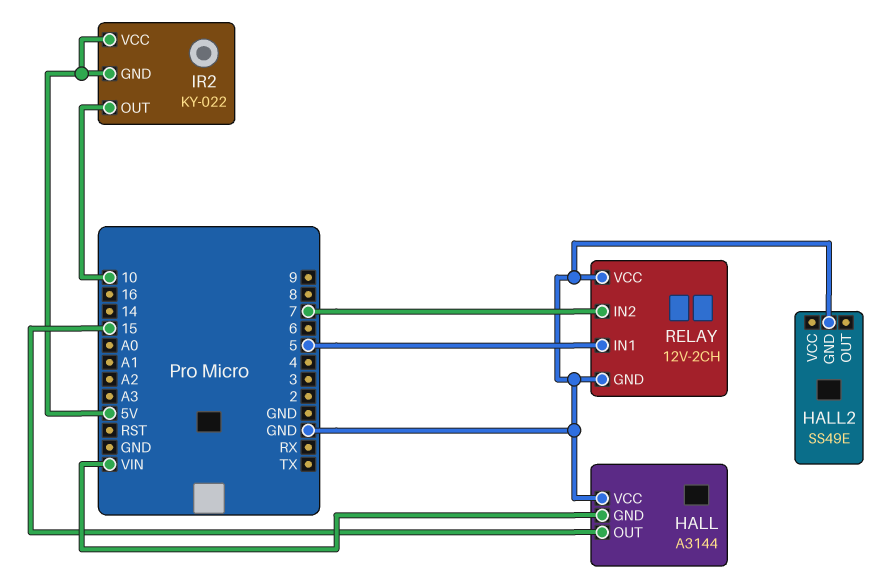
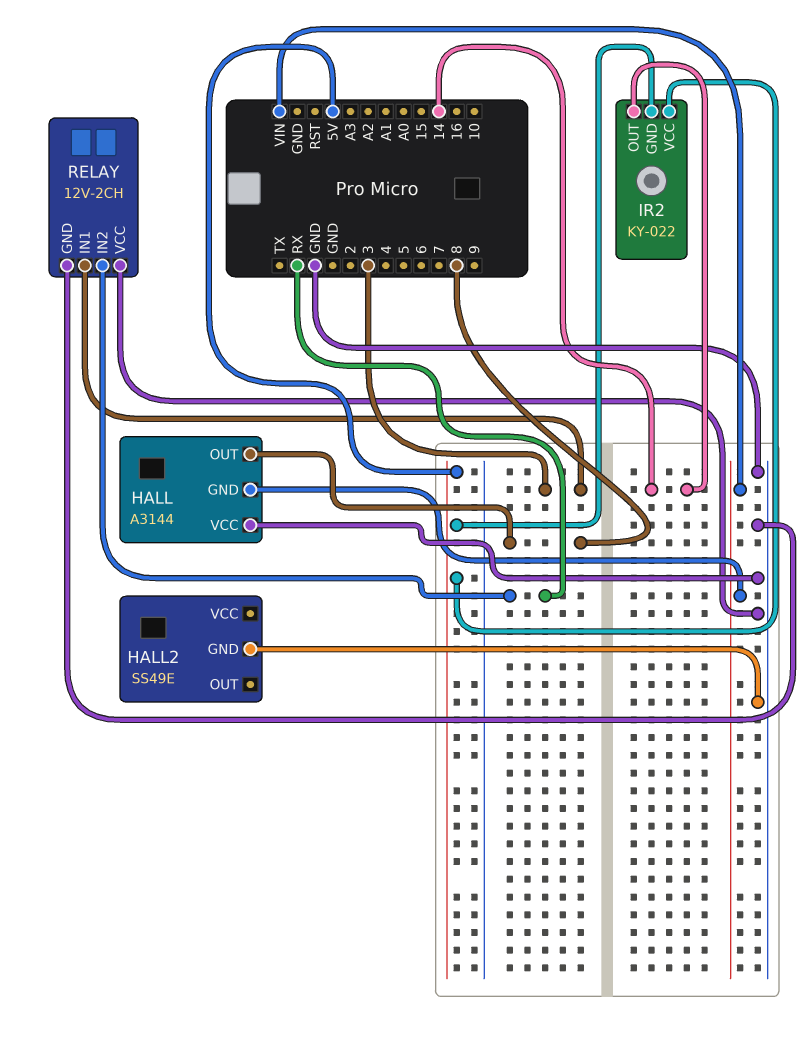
HALL pin OUT: 15 -> 8
IR2 pin OUT: 10 -> 14
RELAY pin IN1: 5 -> 3
RELAY pin IN2: 7 -> RX

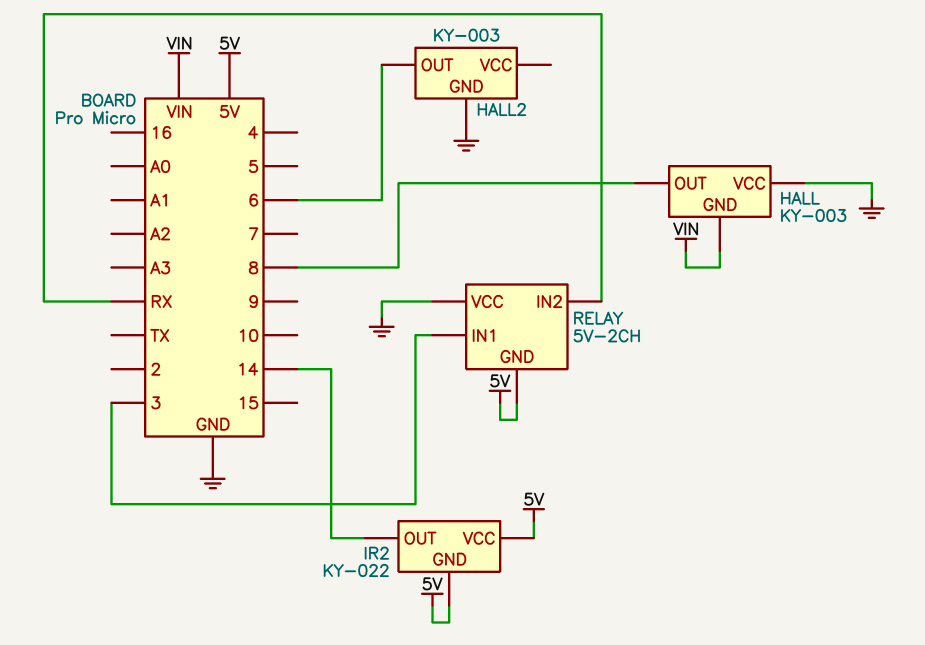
HALL: A3144 -> KY-003
HALL2: SS49E -> KY-003
HALL2 pin OUT: none -> 6
RELAY: 12V-2CH -> 5V-2CH
RELAY pin GND: GND -> 5V

